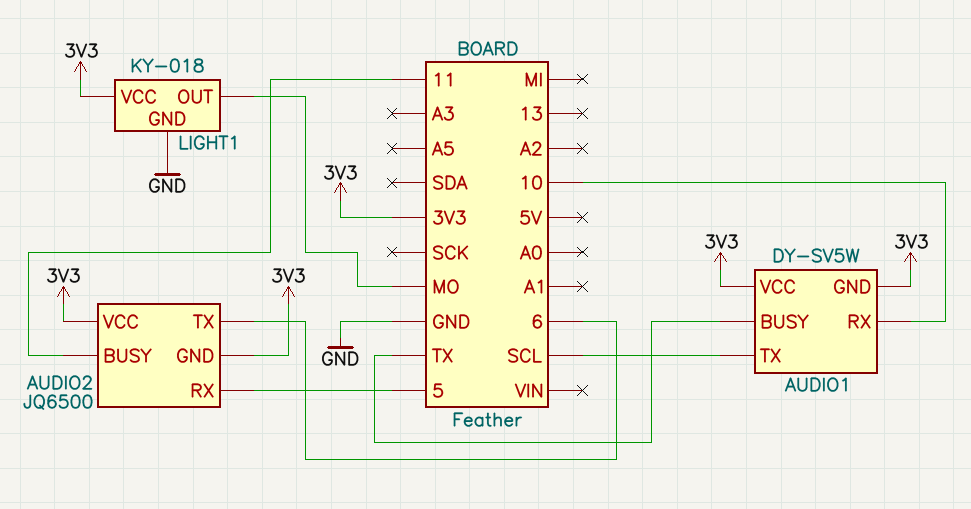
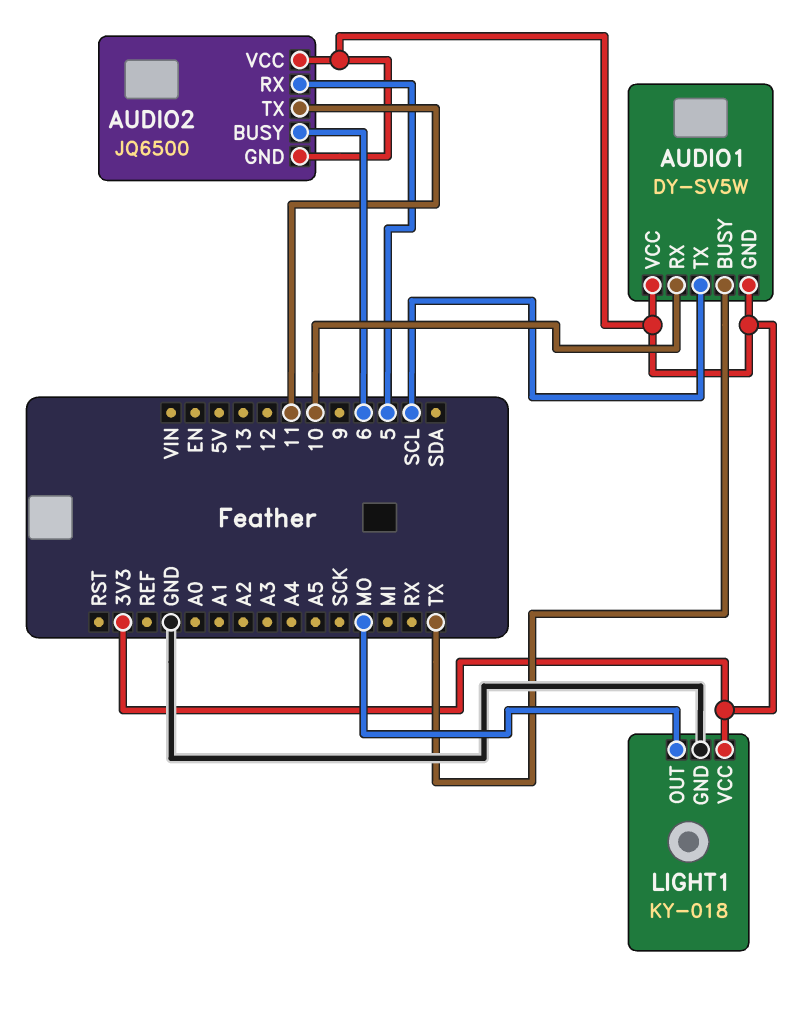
AUDIO2 pin BUSY: 11 -> 6
AUDIO2 pin TX: 6 -> 11

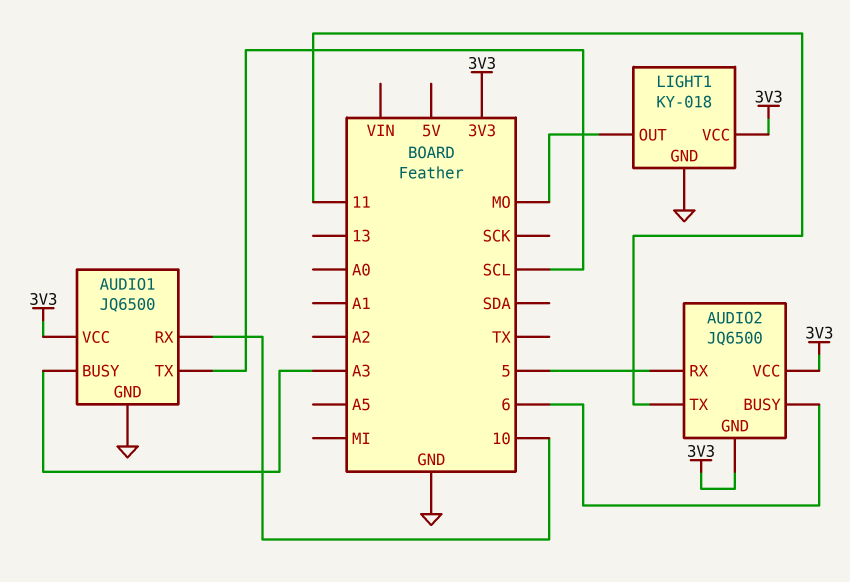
AUDIO1: DY-SV5W -> JQ6500
AUDIO1 pin BUSY: TX -> A3
AUDIO1 pin GND: 3V3 -> GND

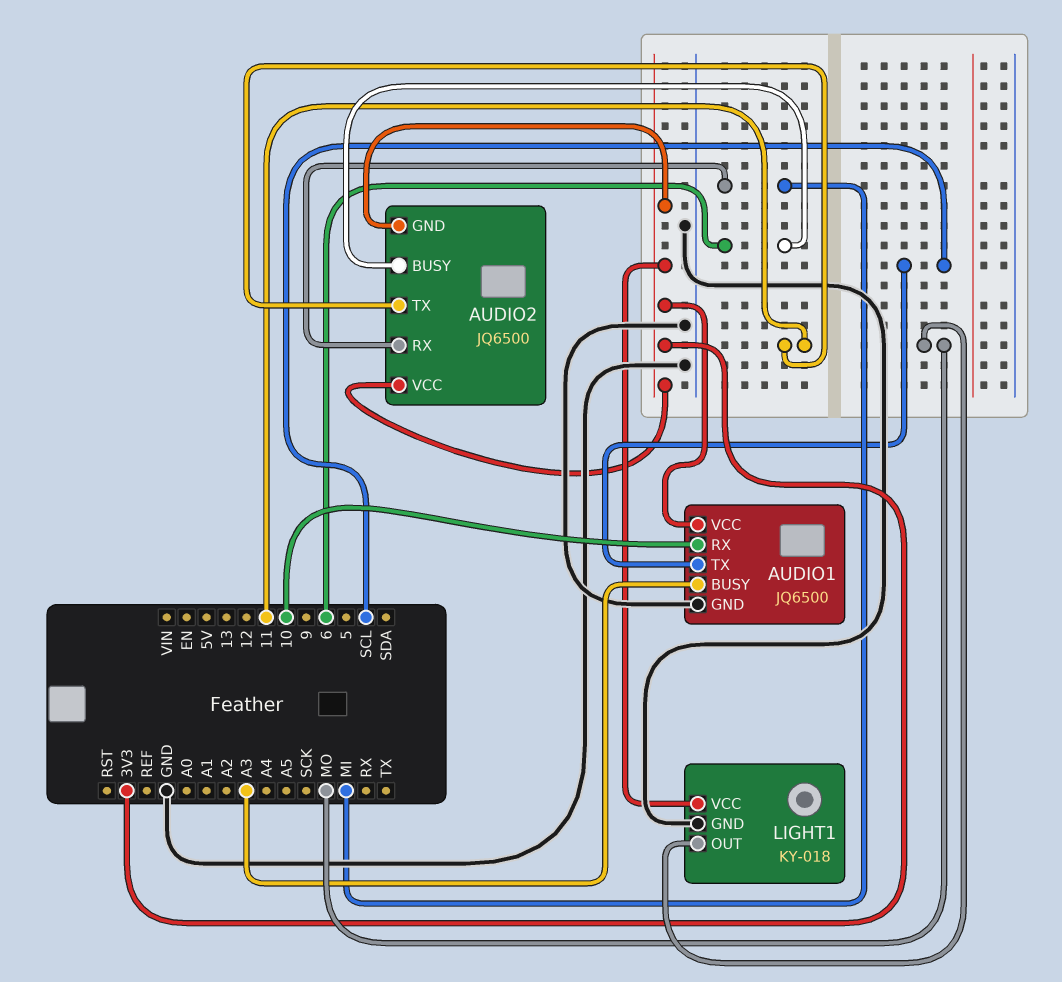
AUDIO2 pin RX: 5 -> MI

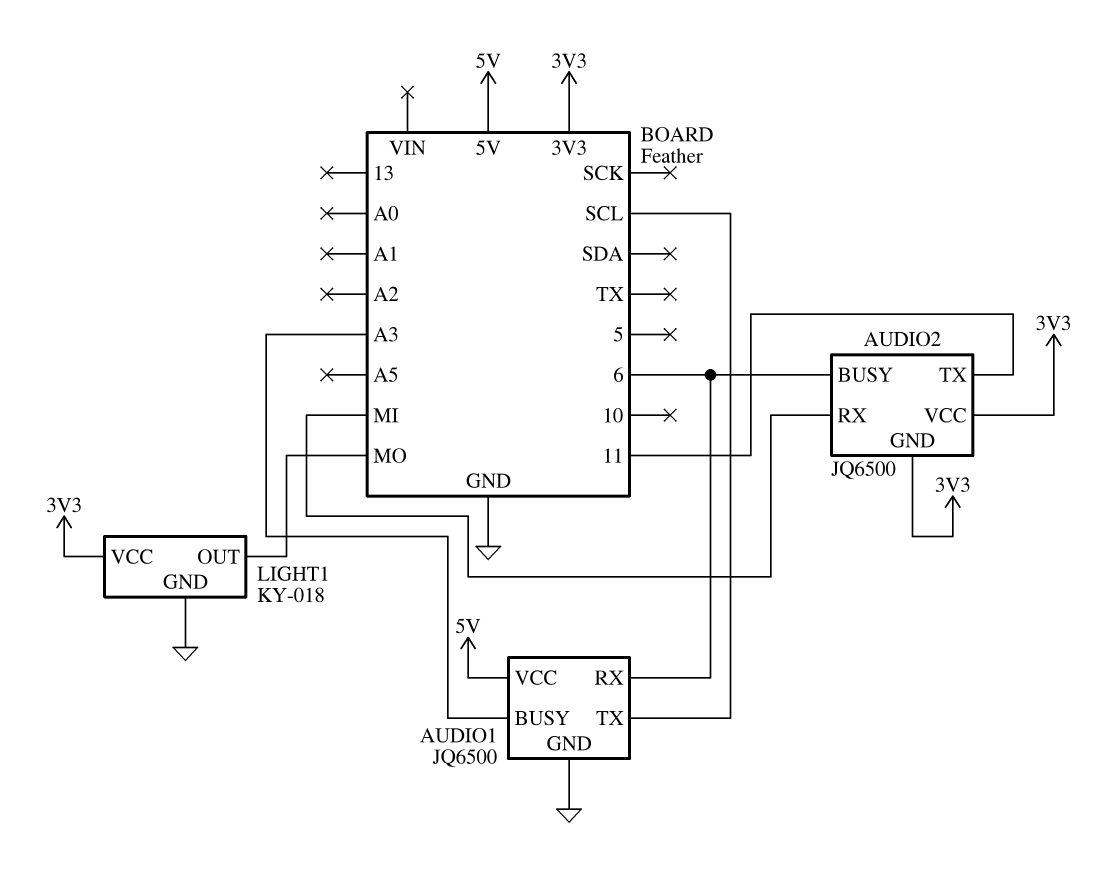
AUDIO1 pin RX: 10 -> 6
AUDIO1 pin VCC: 3V3 -> 5V

